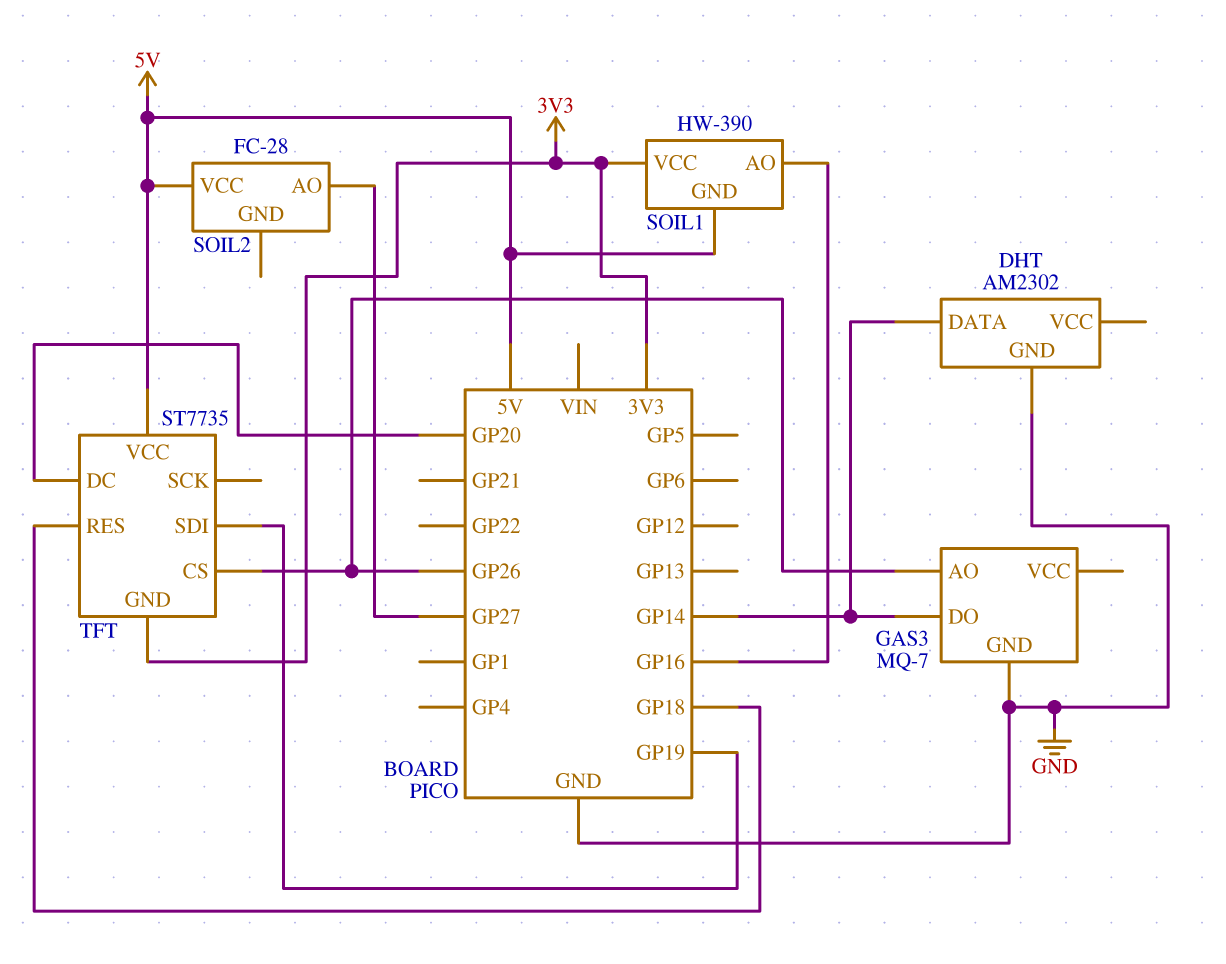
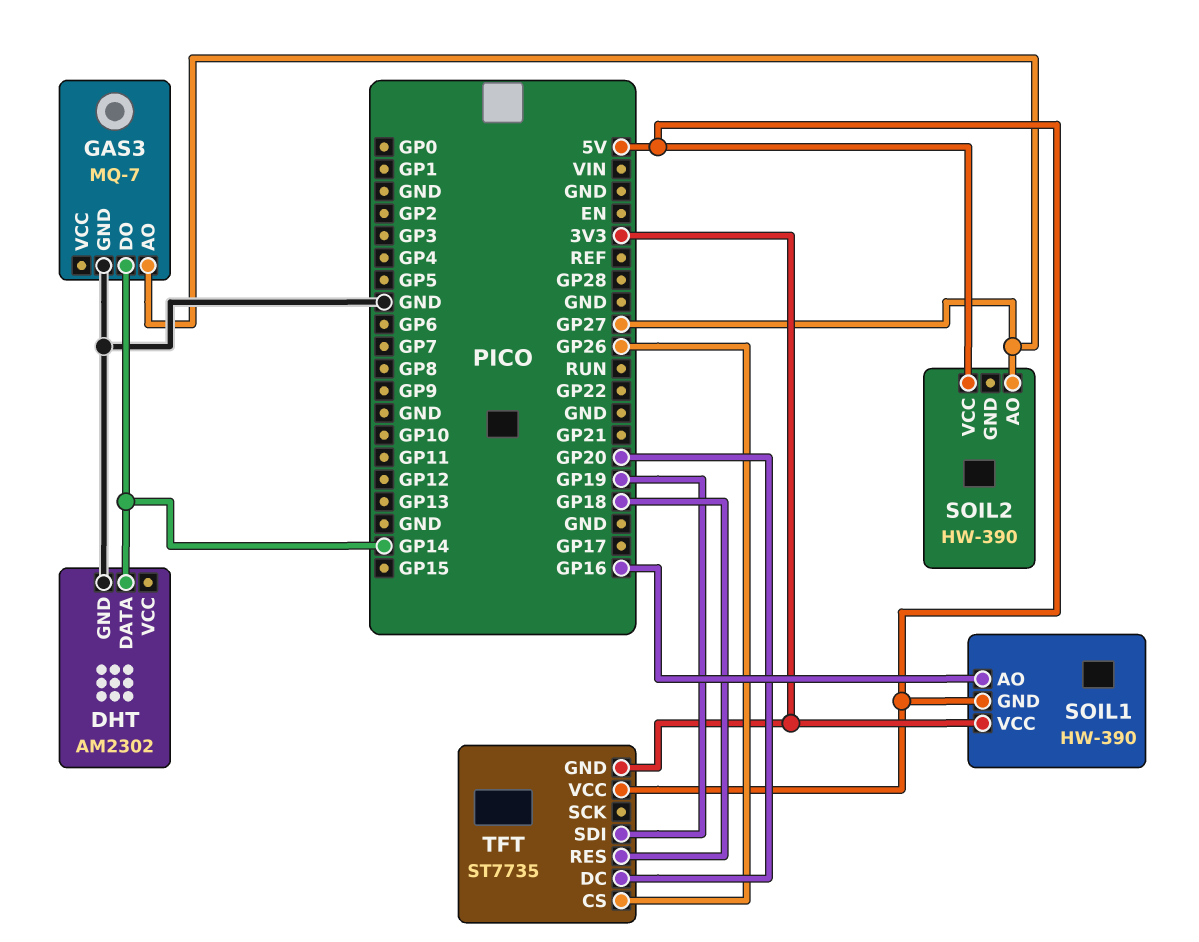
GAS3 pin AO: GP26 -> GP27
SOIL2: FC-28 -> HW-390

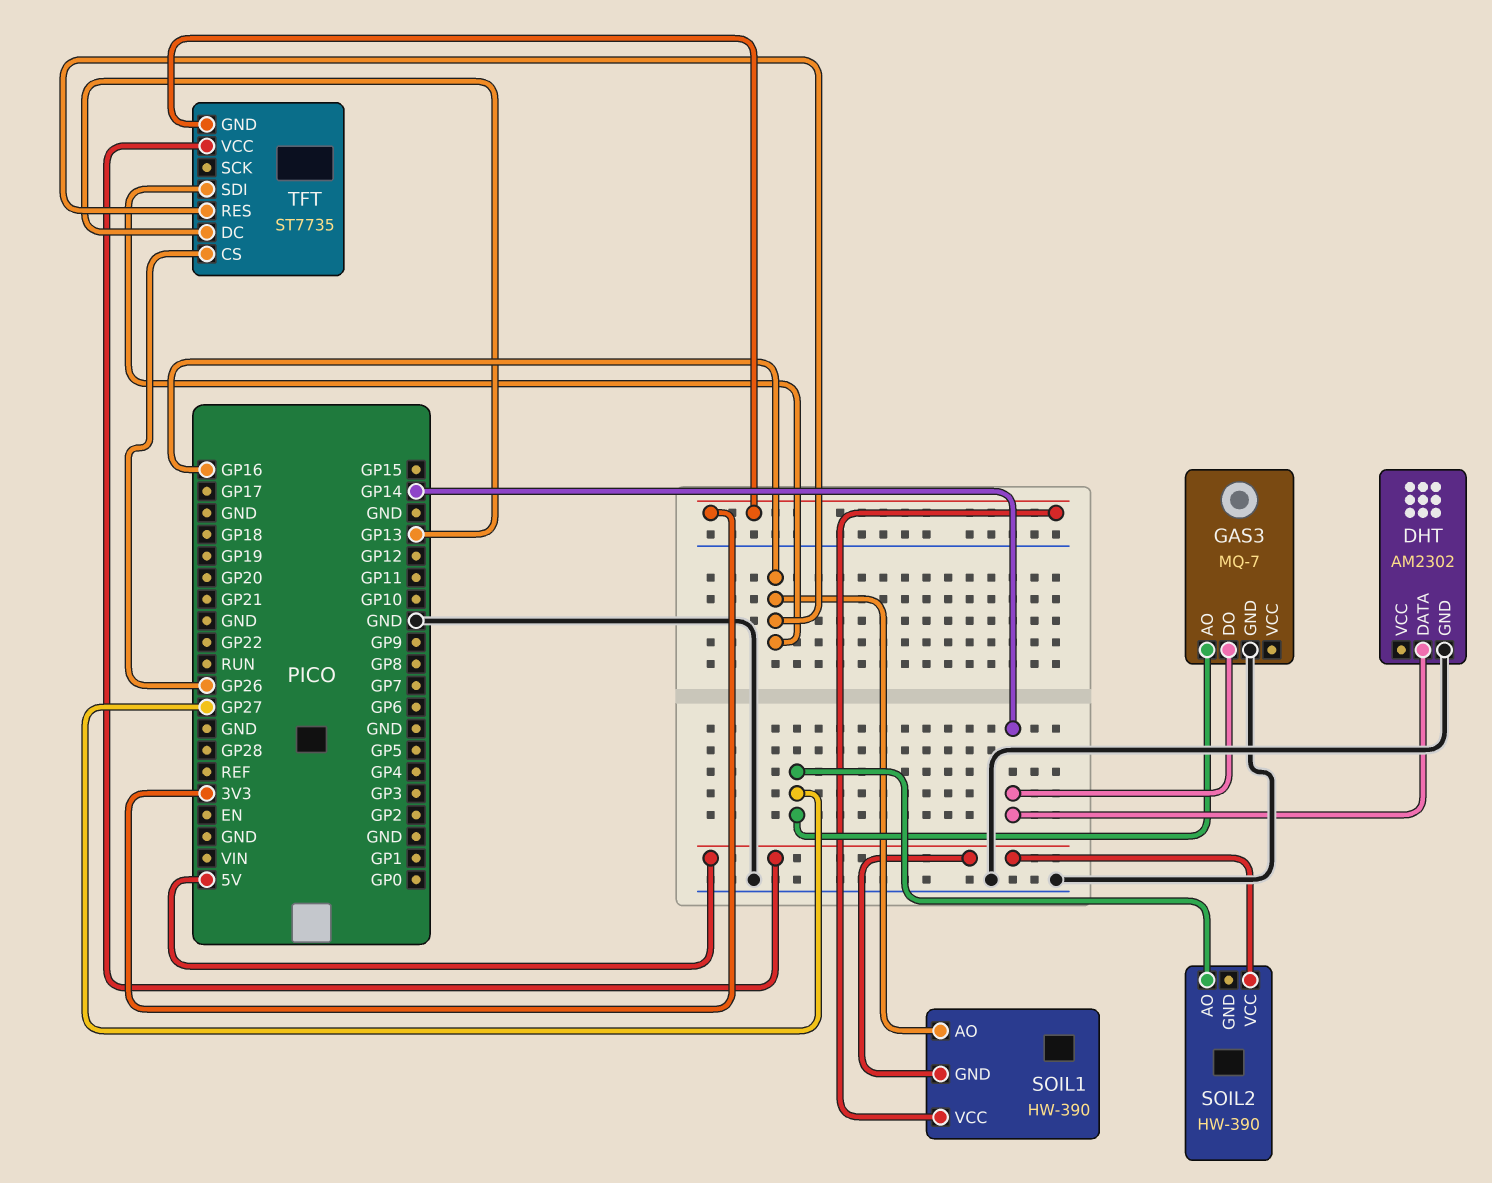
TFT pin DC: GP20 -> GP13
TFT pin RES: GP18 -> GP16
TFT pin SDI: GP19 -> GP16

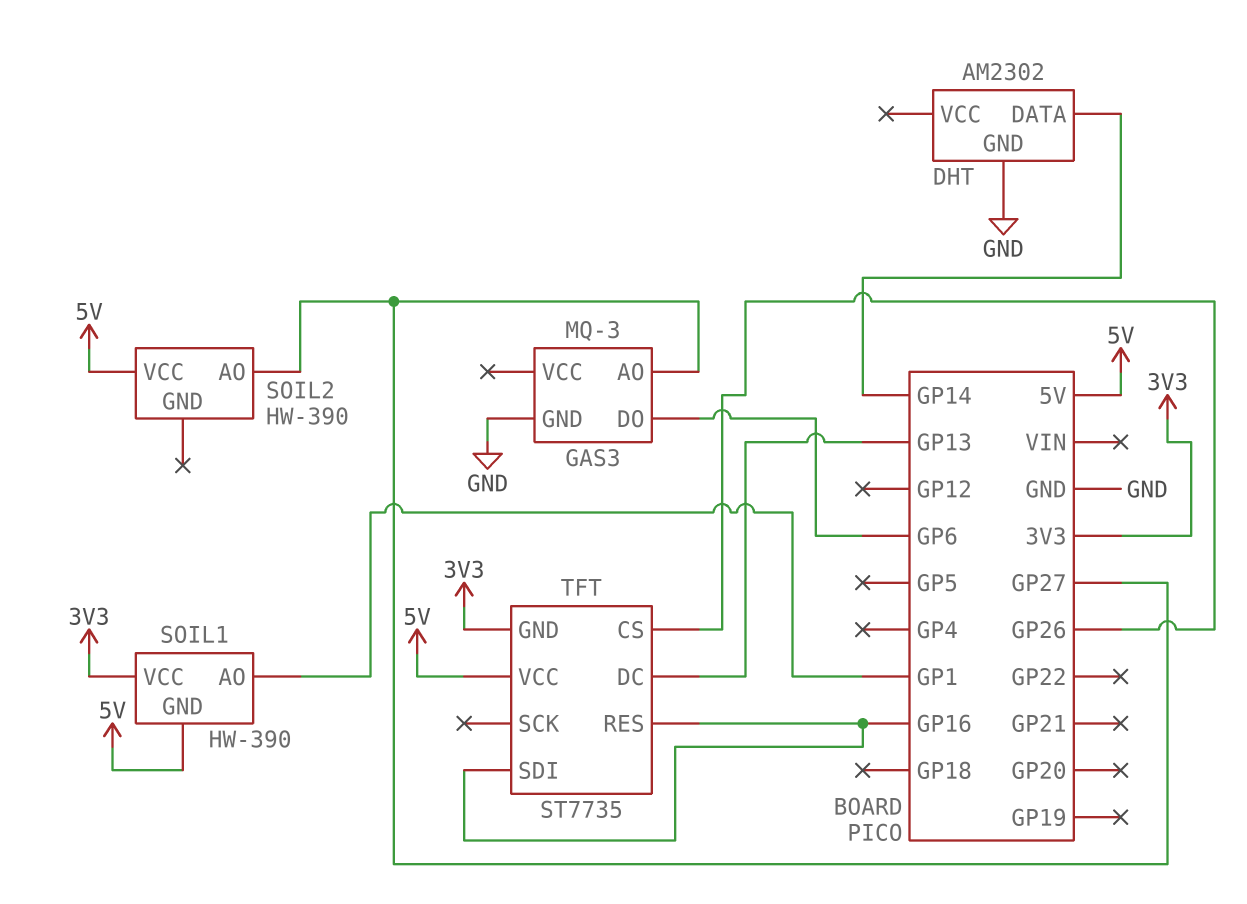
GAS3: MQ-7 -> MQ-3
GAS3 pin DO: GP14 -> GP6
SOIL1 pin AO: GP16 -> GP1

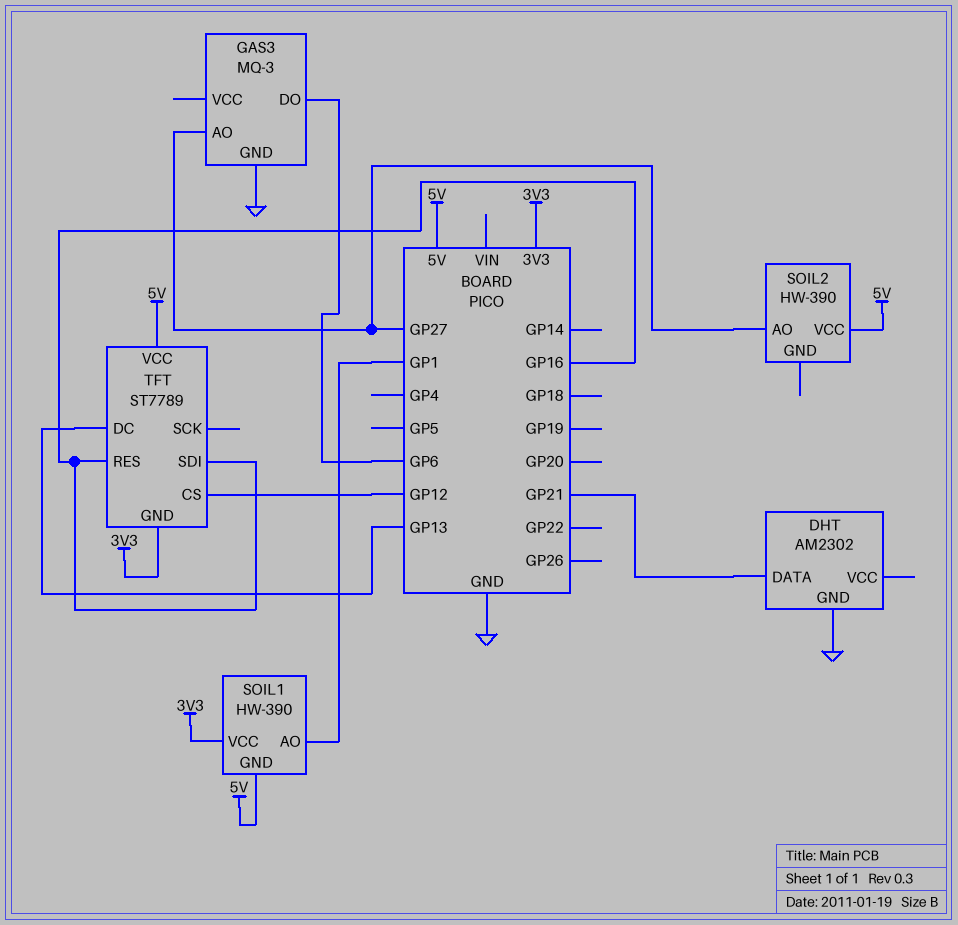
DHT pin DATA: GP14 -> GP21
TFT: ST7735 -> ST7789
TFT pin CS: GP26 -> GP12

